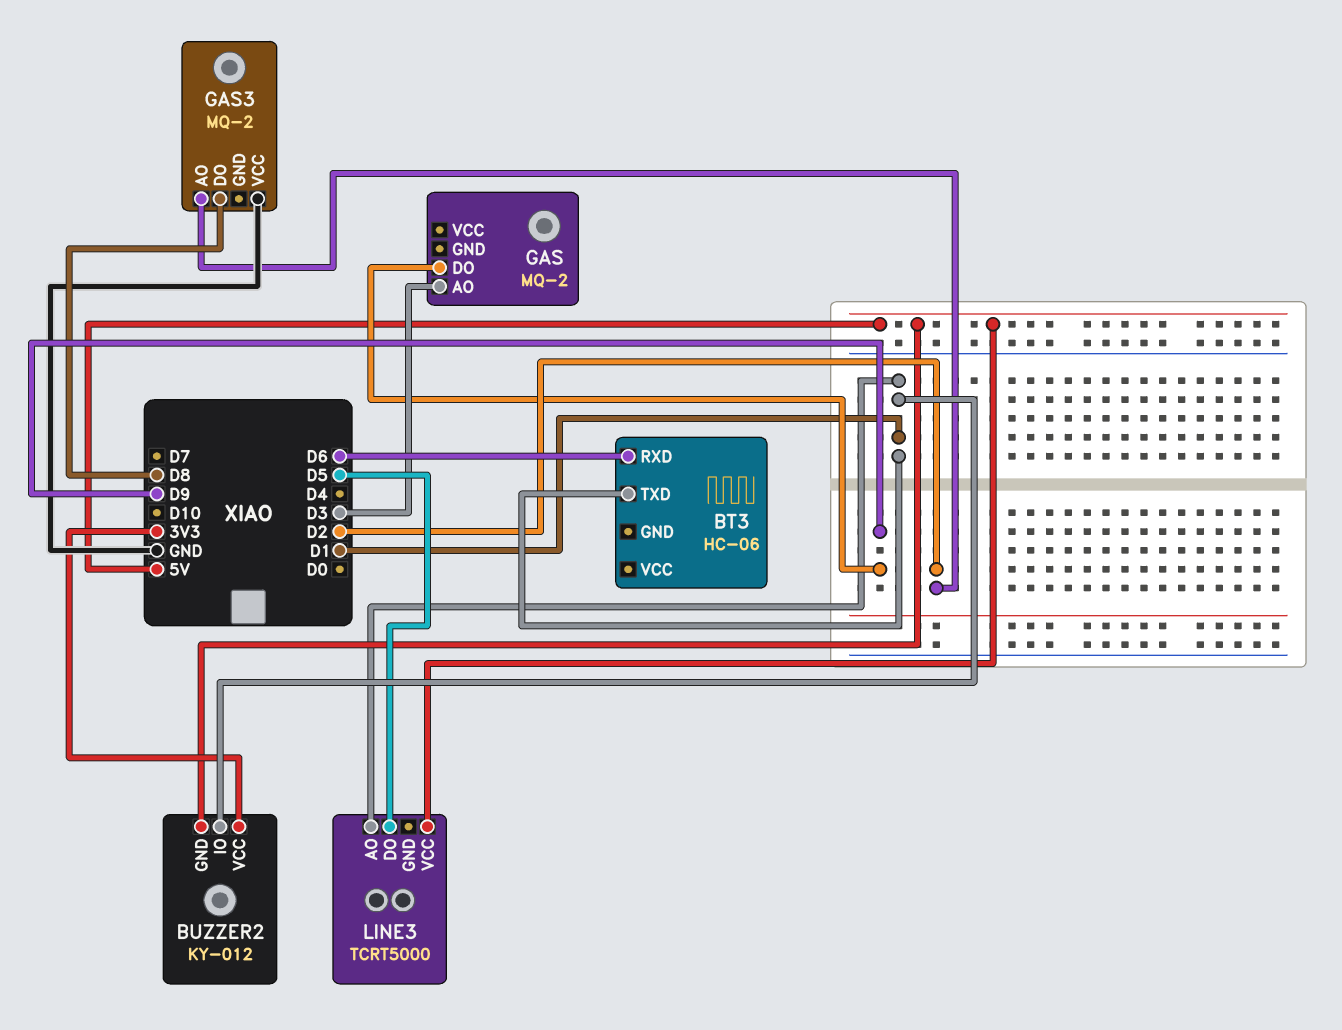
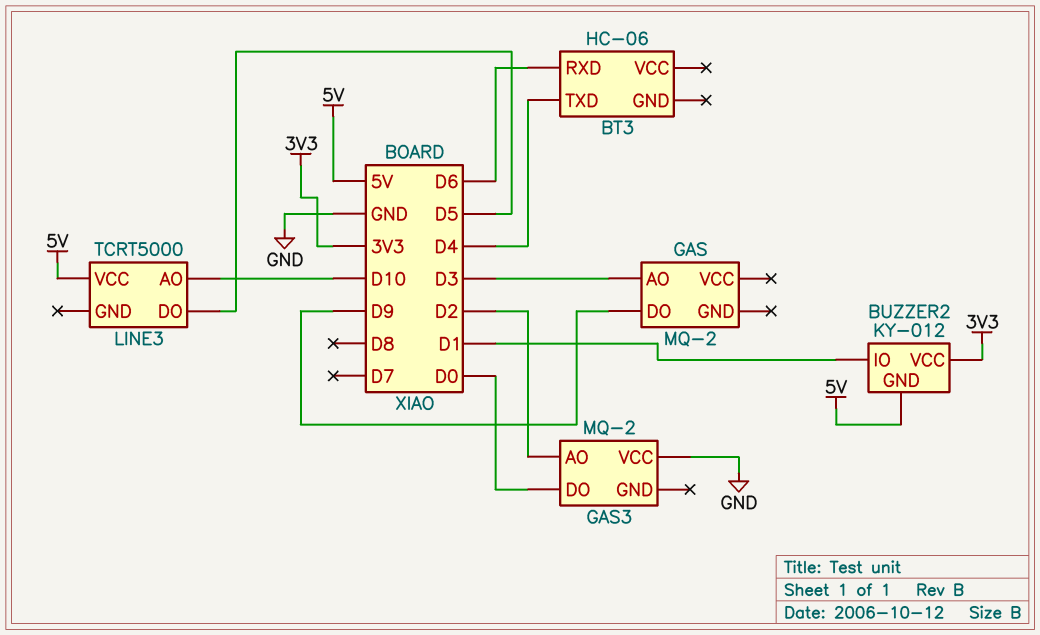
BT3 pin TXD: D1 -> D4
GAS3 pin DO: D8 -> D0
LINE3 pin AO: D1 -> D10

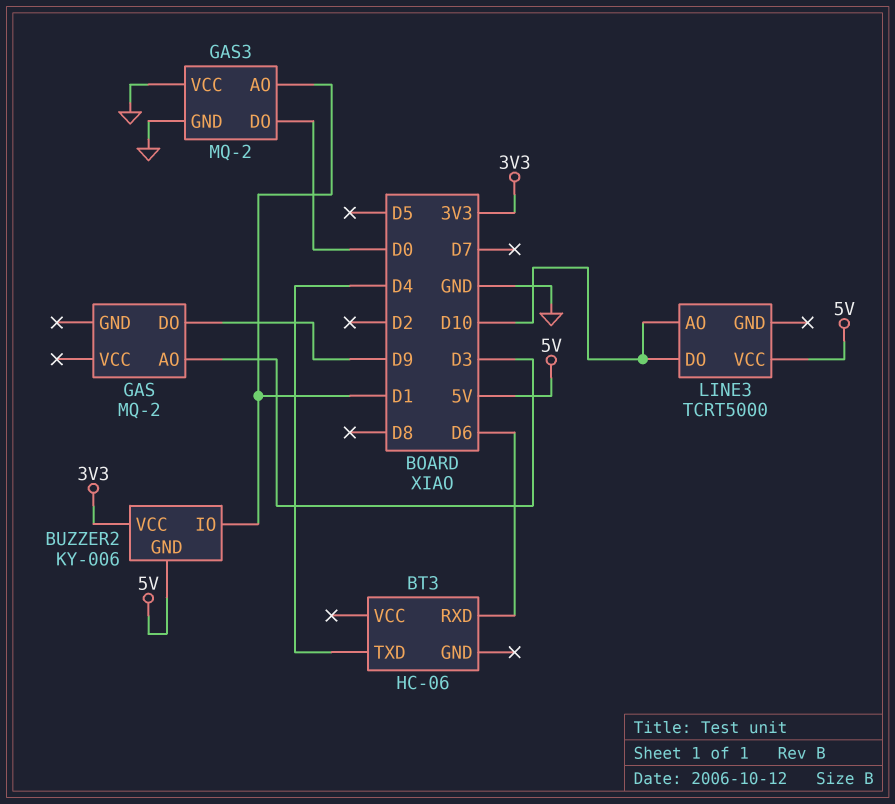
BUZZER2: KY-012 -> KY-006
GAS3 pin AO: D2 -> D1
GAS3 pin GND: none -> GND
LINE3 pin DO: D5 -> D10

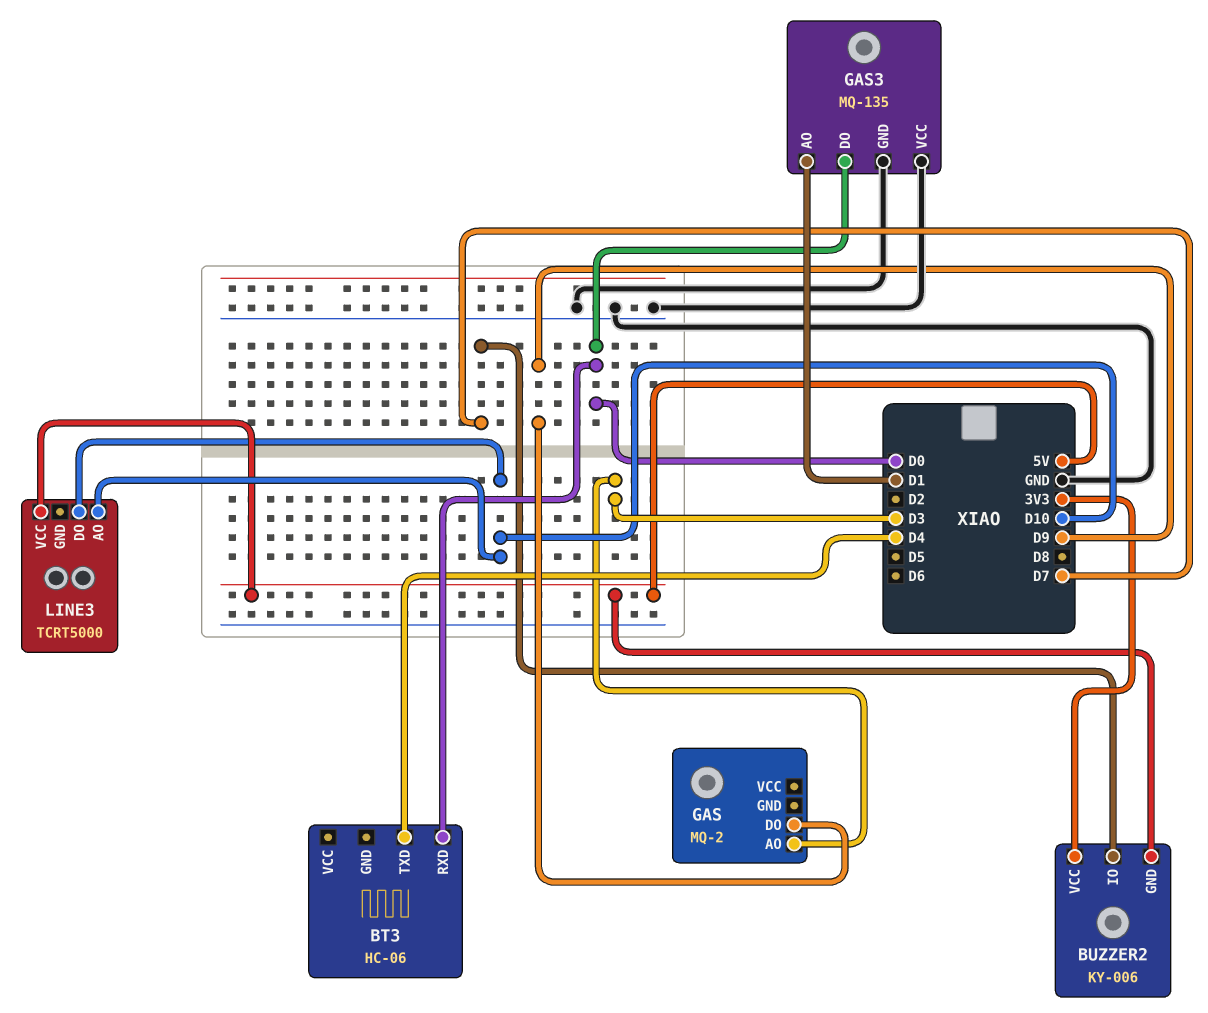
BT3 pin RXD: D6 -> D0
BUZZER2 pin IO: D1 -> D7
GAS3: MQ-2 -> MQ-135

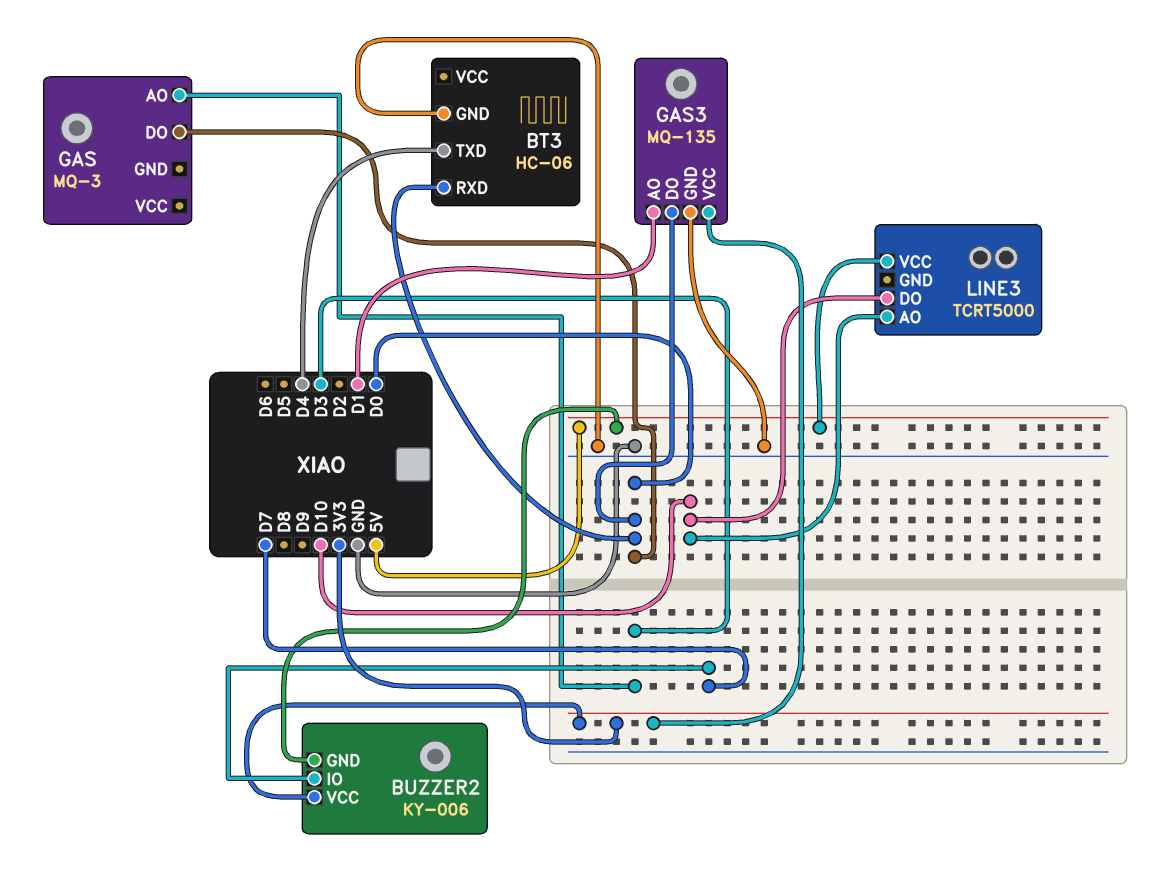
BT3 pin GND: none -> GND
GAS: MQ-2 -> MQ-3
GAS pin DO: D9 -> D0
GAS3 pin VCC: GND -> 3V3

